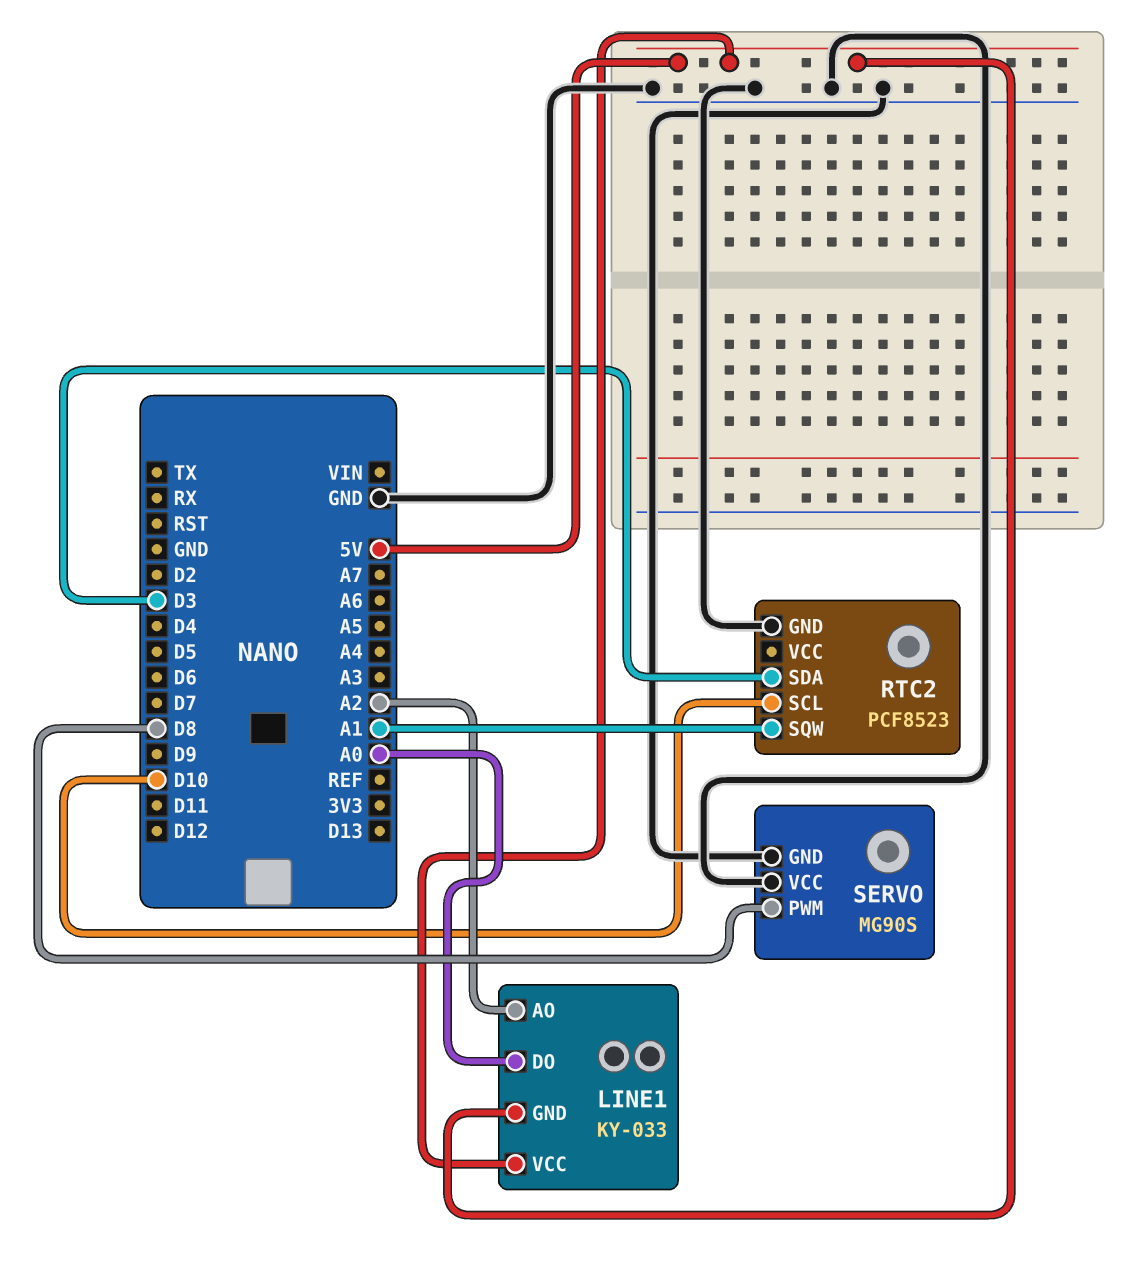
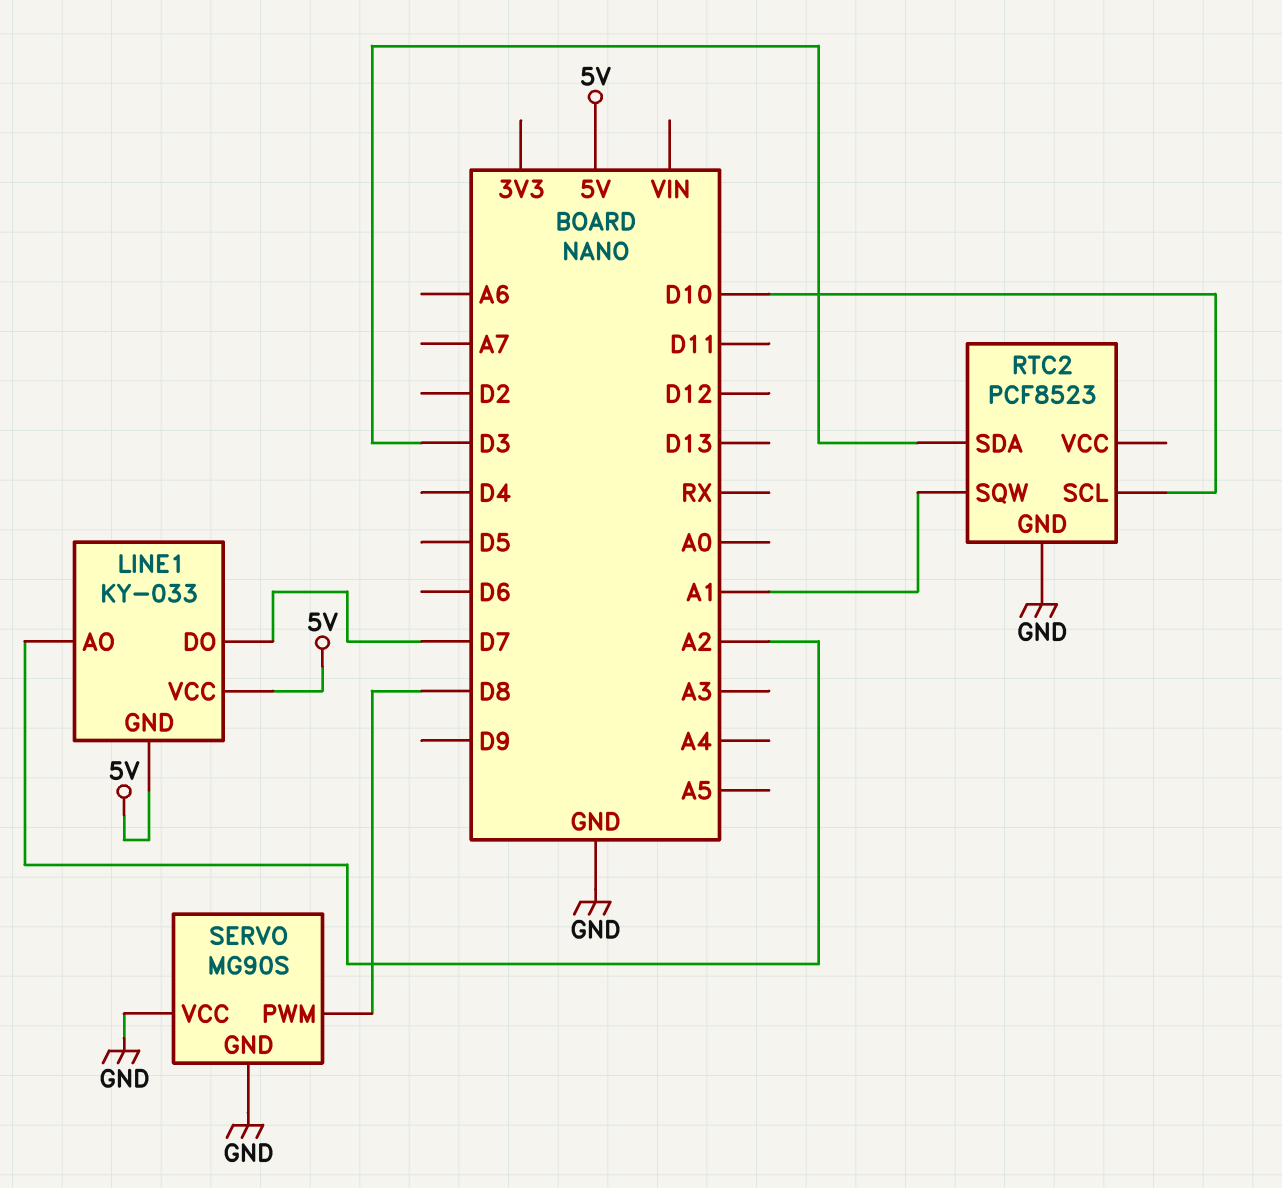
LINE1 pin DO: A0 -> D7

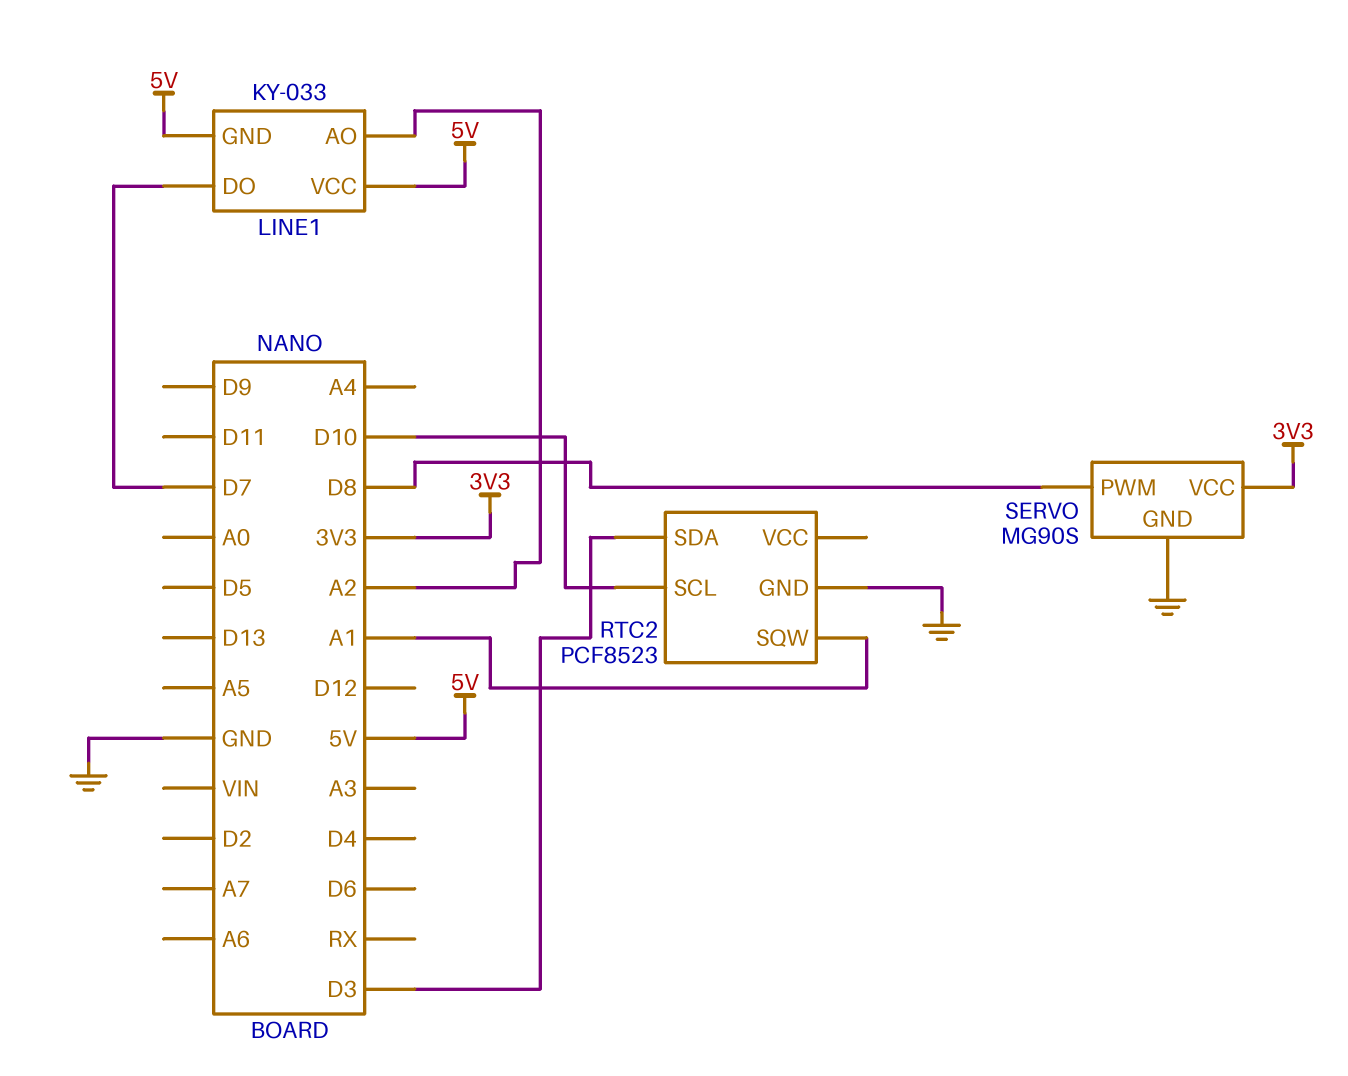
SERVO pin VCC: GND -> 3V3

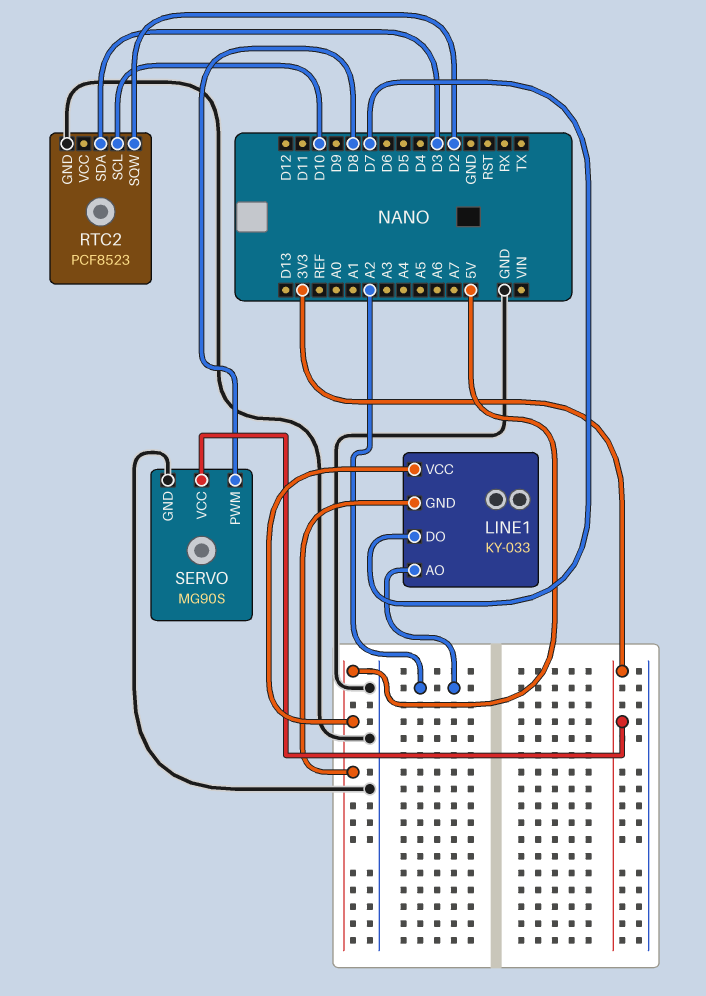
RTC2 pin SQW: A1 -> D2

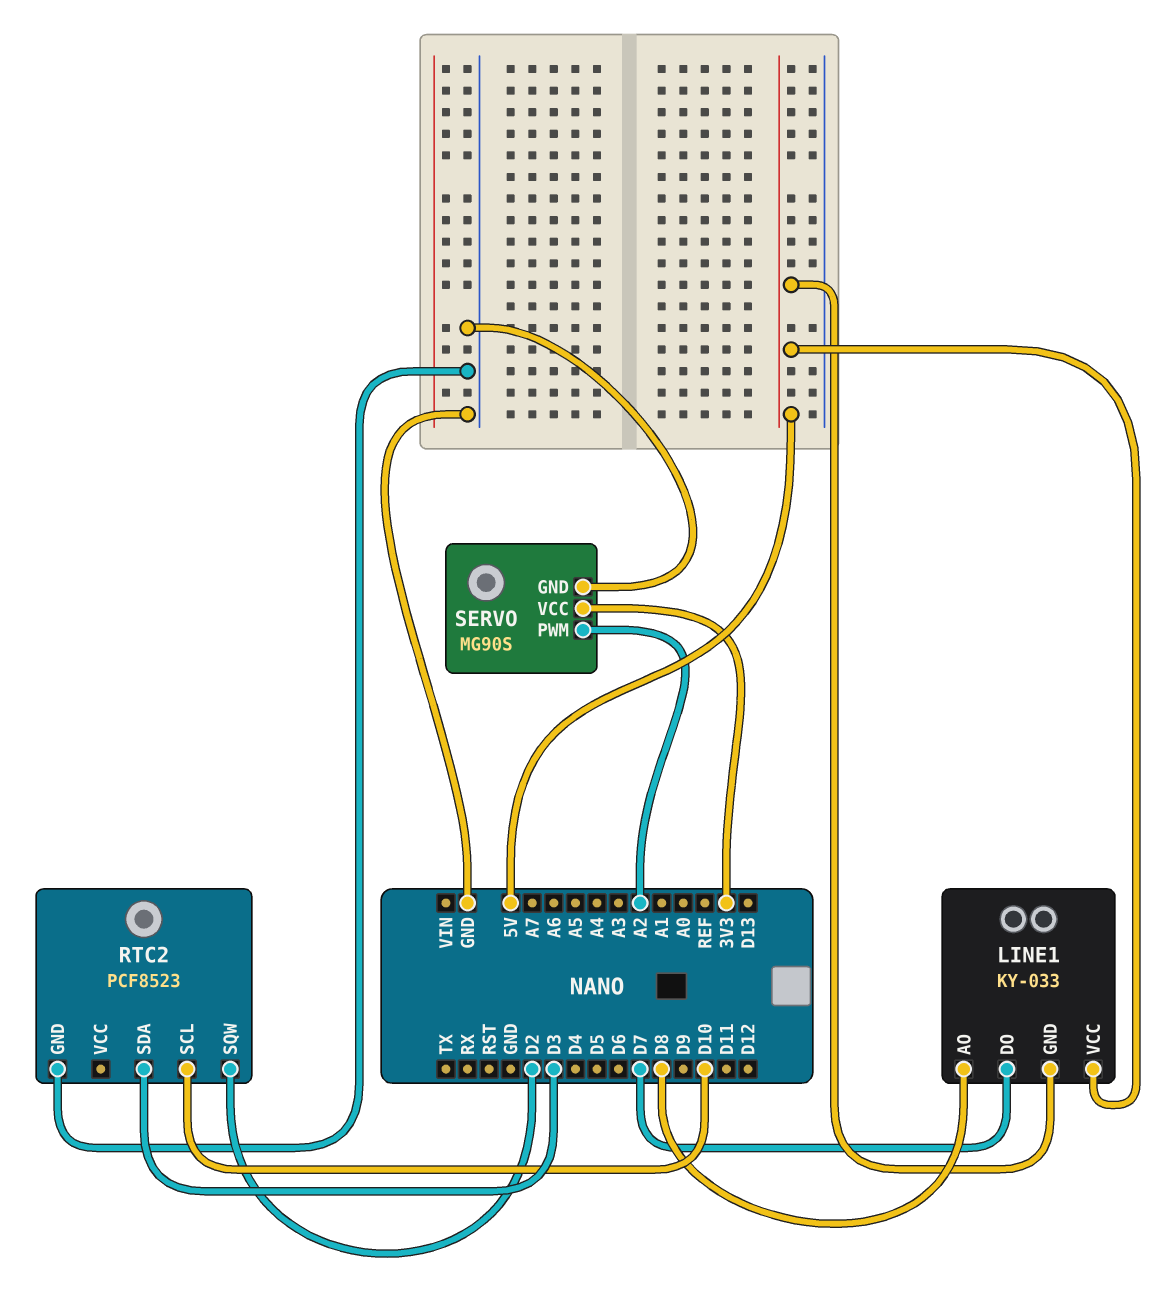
LINE1 pin AO: A2 -> D8
SERVO pin PWM: D8 -> A2

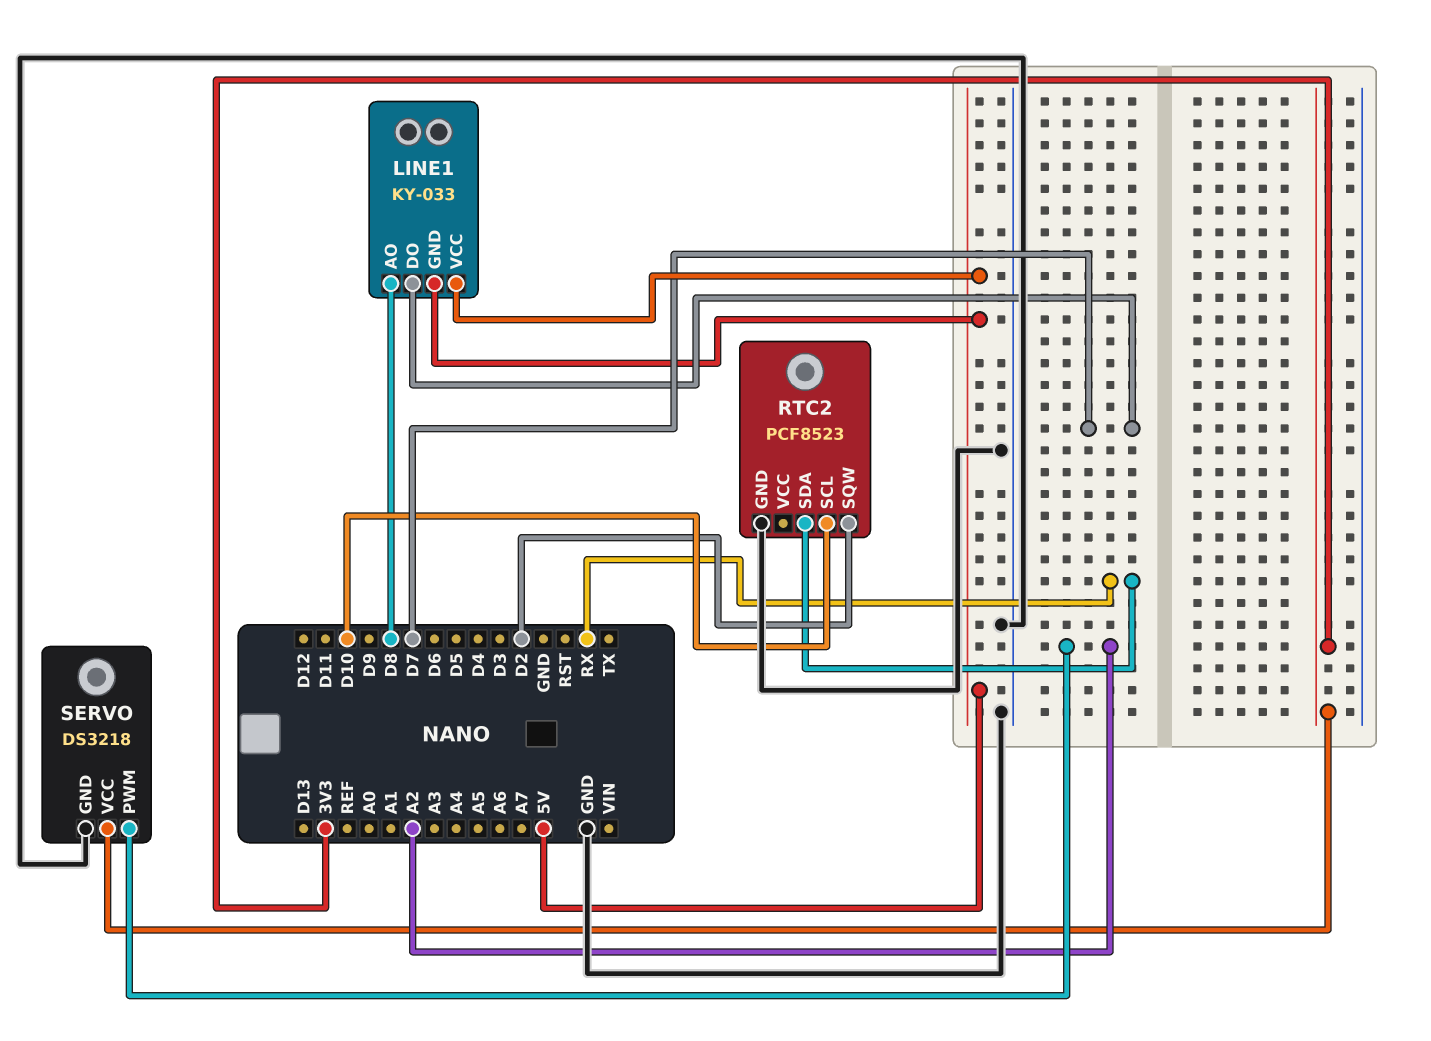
RTC2 pin SDA: D3 -> RX
SERVO: MG90S -> DS3218

